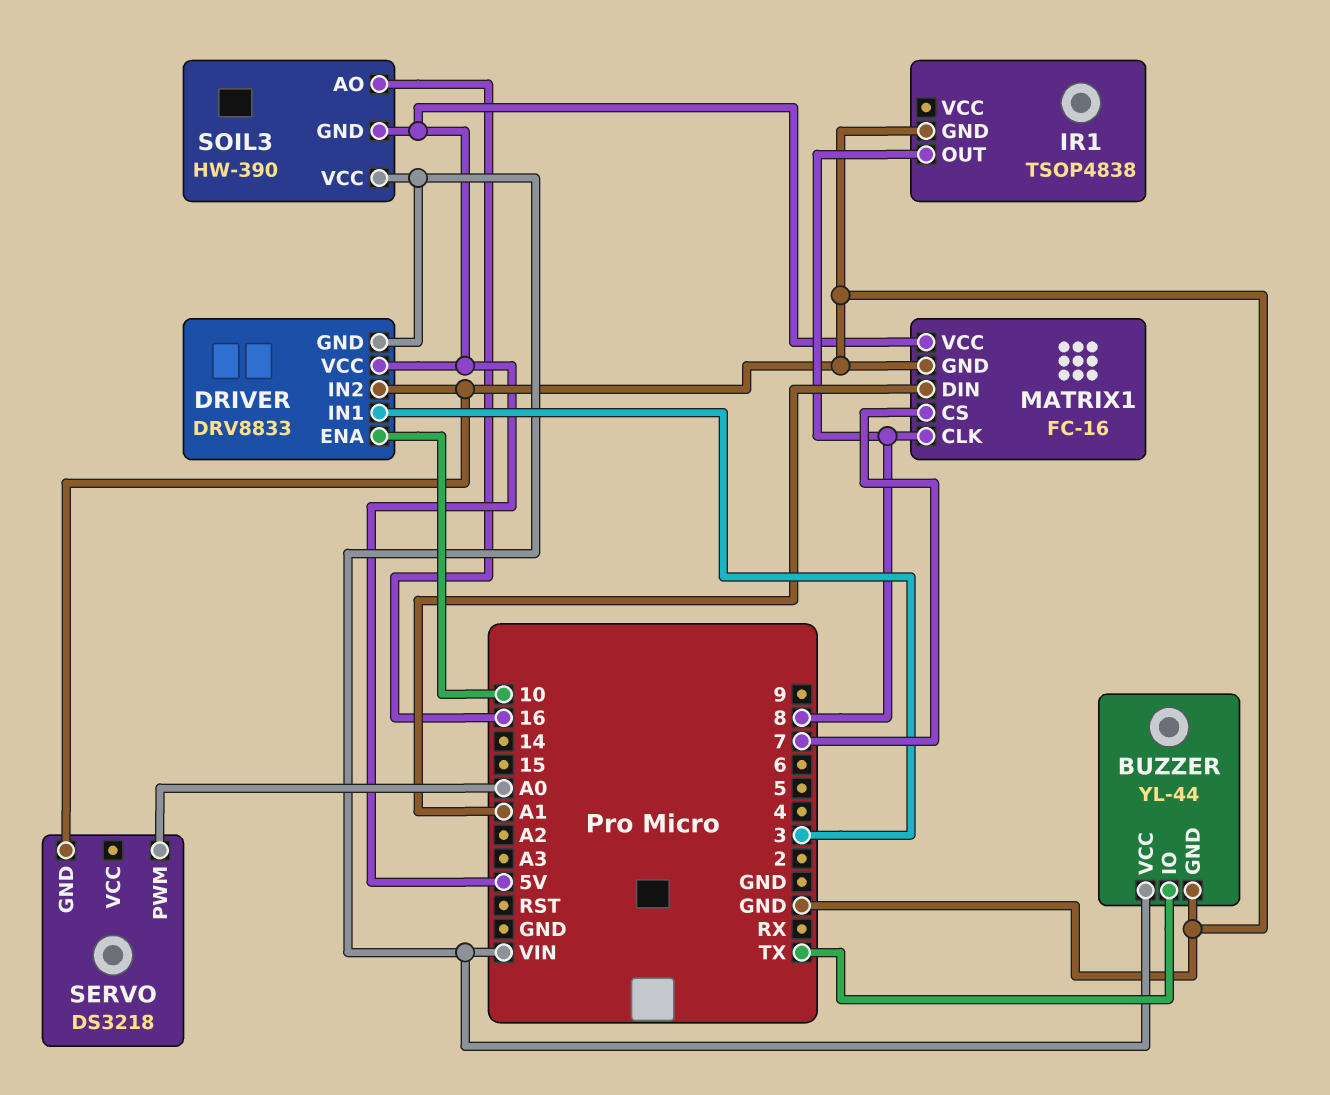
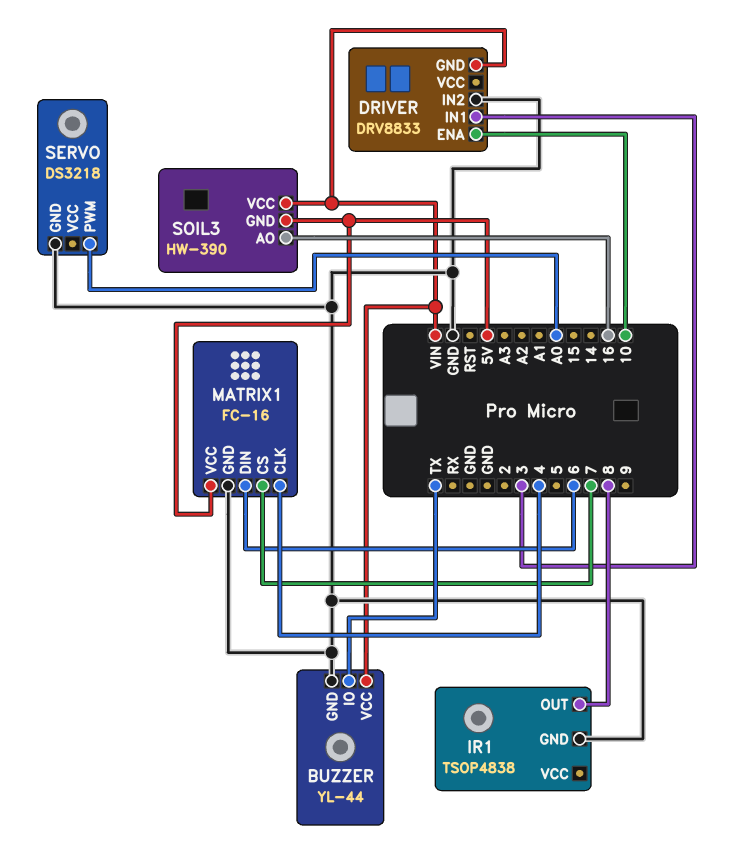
DRIVER pin VCC: 5V -> none
MATRIX1 pin CLK: 8 -> 4
MATRIX1 pin DIN: A1 -> 6

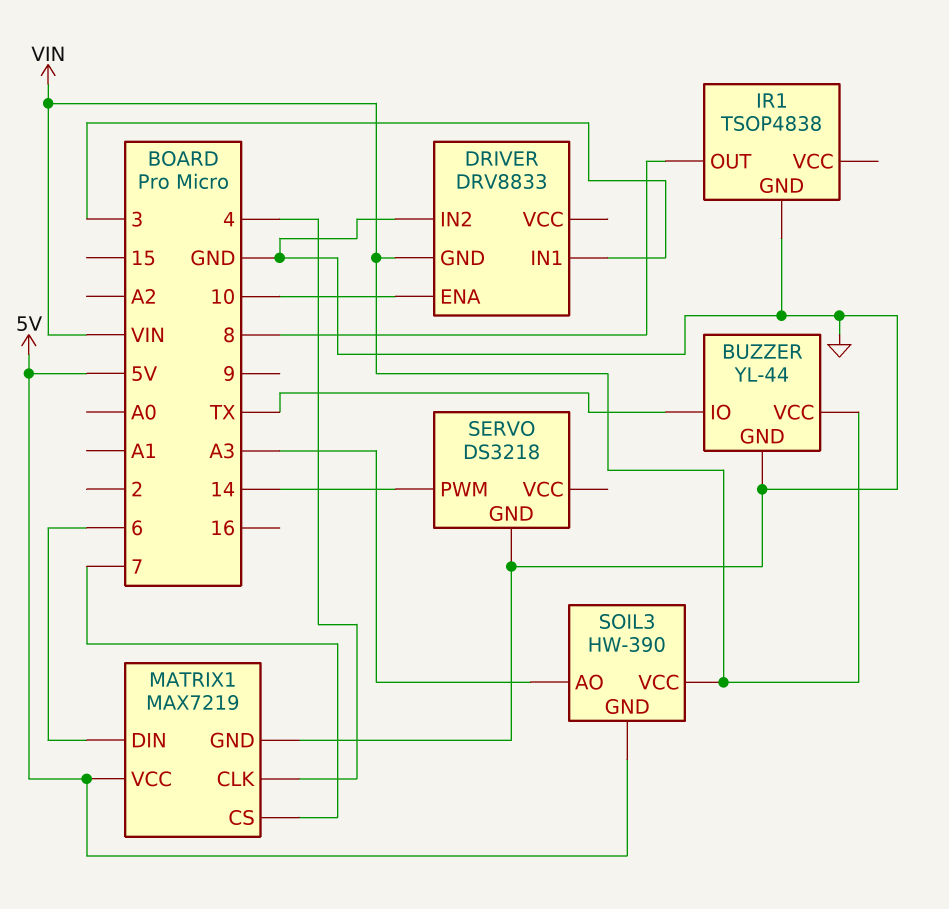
MATRIX1: FC-16 -> MAX7219
SERVO pin PWM: A0 -> 14
SOIL3 pin AO: 16 -> A3

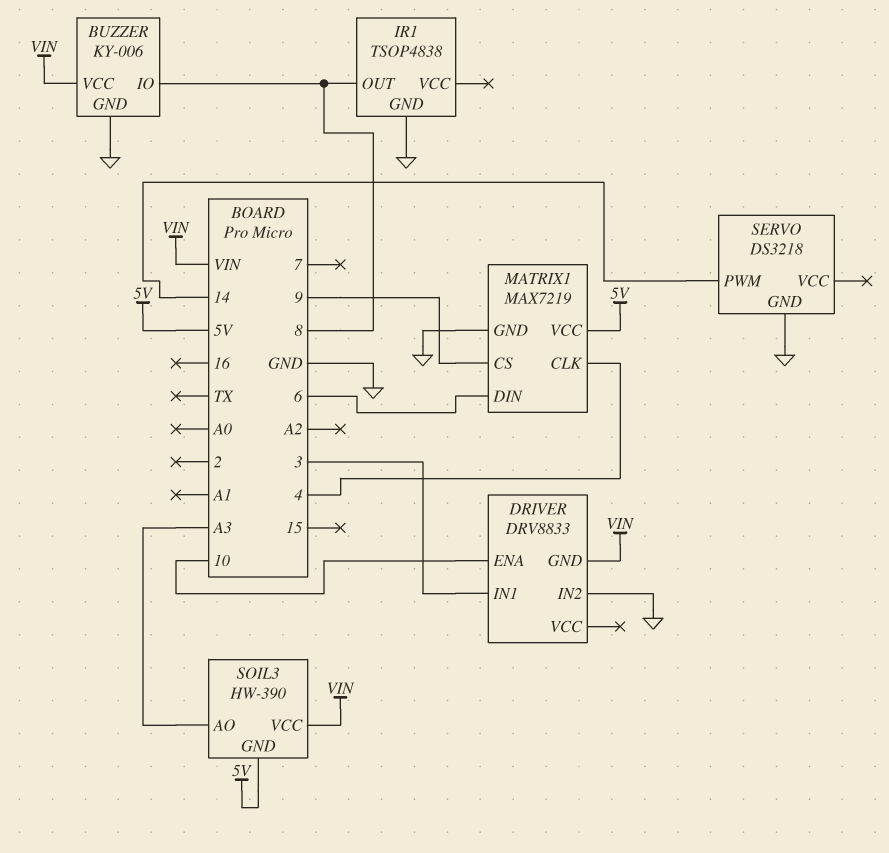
BUZZER: YL-44 -> KY-006
BUZZER pin IO: TX -> 8
MATRIX1 pin CS: 7 -> 9

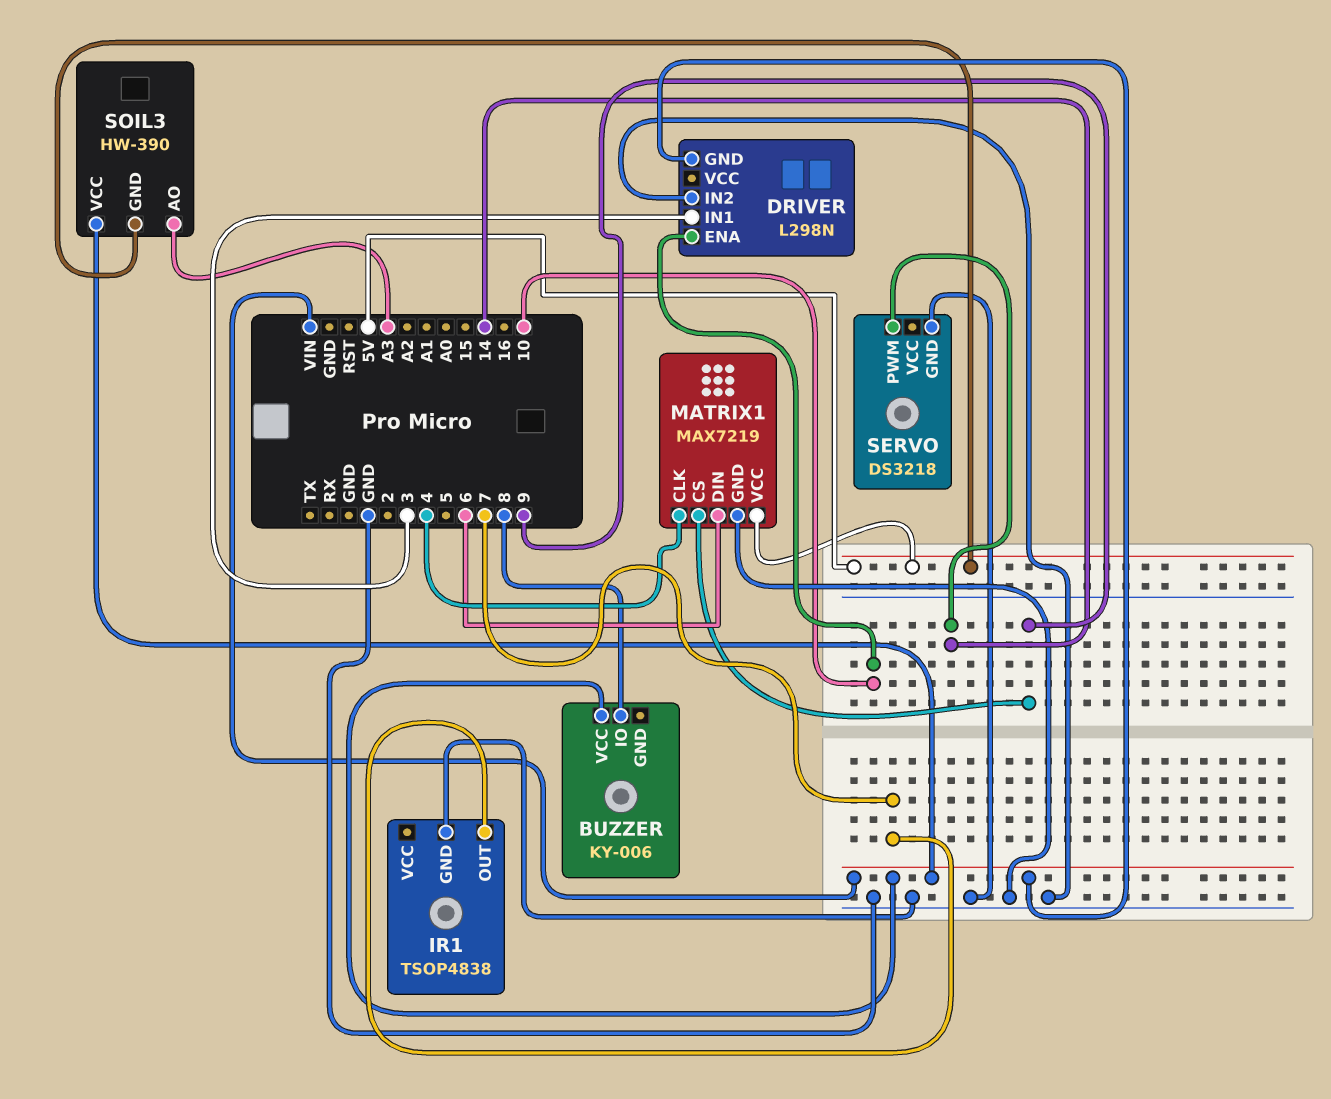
BUZZER pin GND: GND -> none
DRIVER: DRV8833 -> L298N
IR1 pin OUT: 8 -> 7

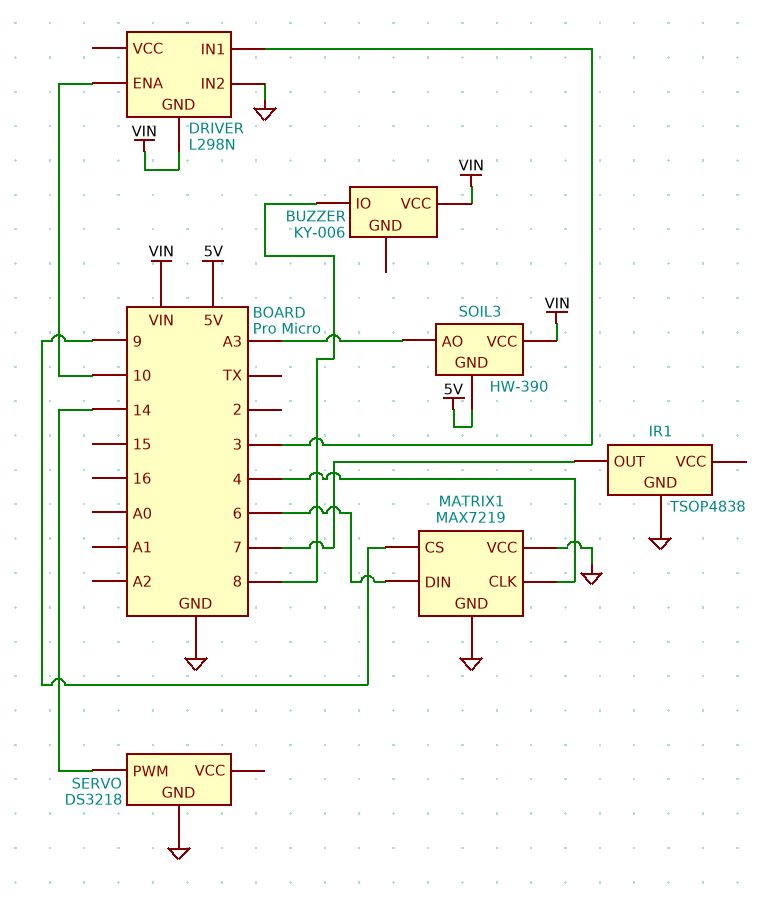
MATRIX1 pin VCC: 5V -> GND

